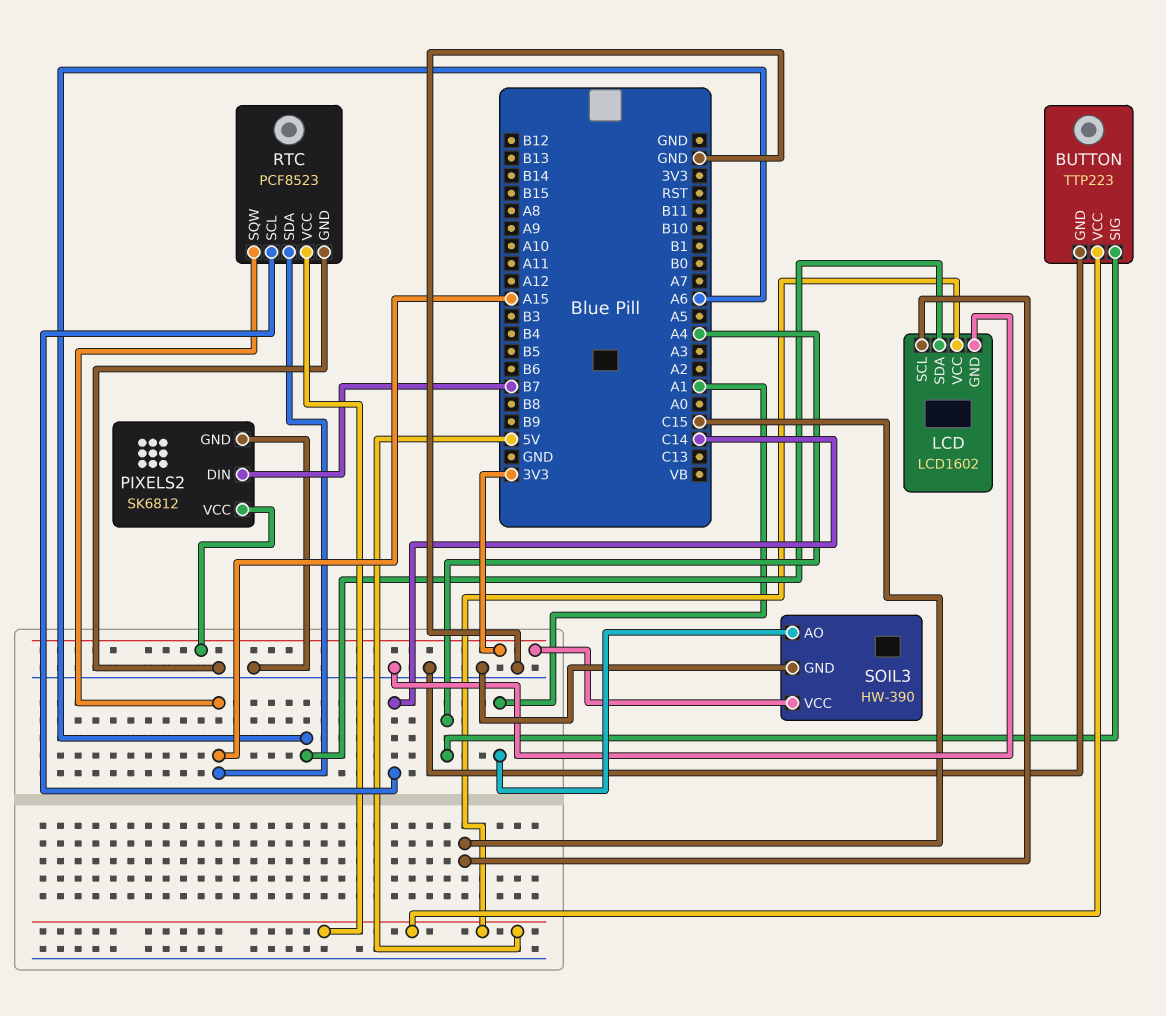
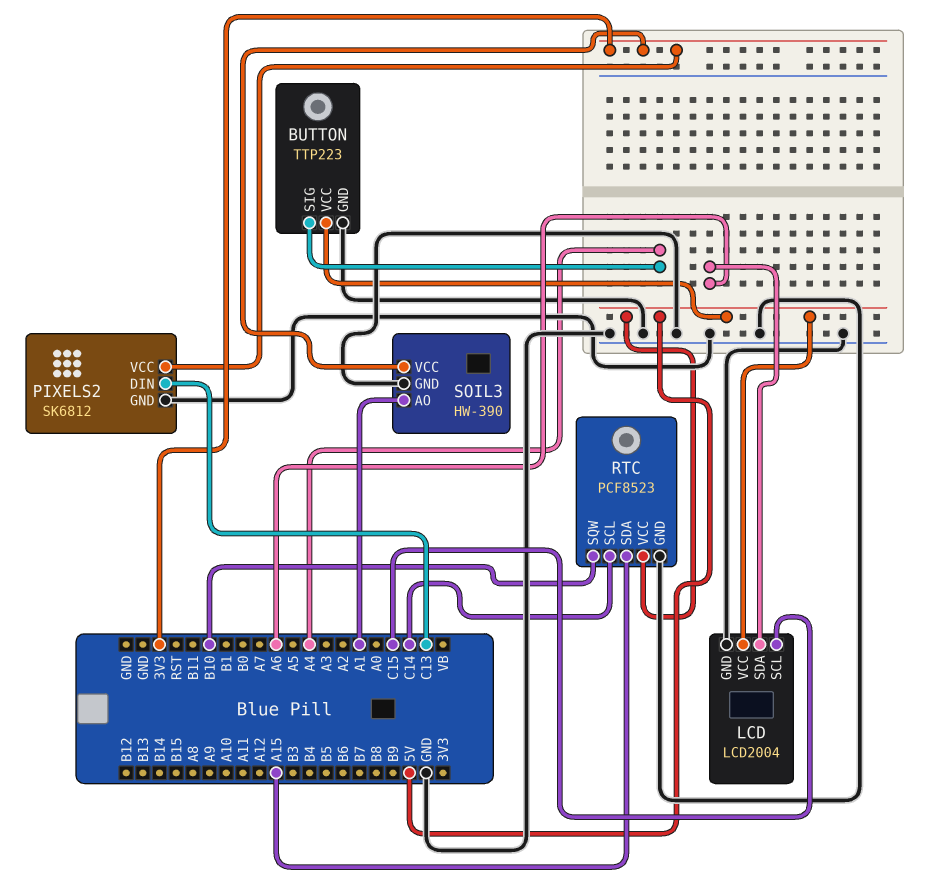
LCD: LCD1602 -> LCD2004
PIXELS2 pin DIN: B7 -> C13
RTC pin SQW: A15 -> B10

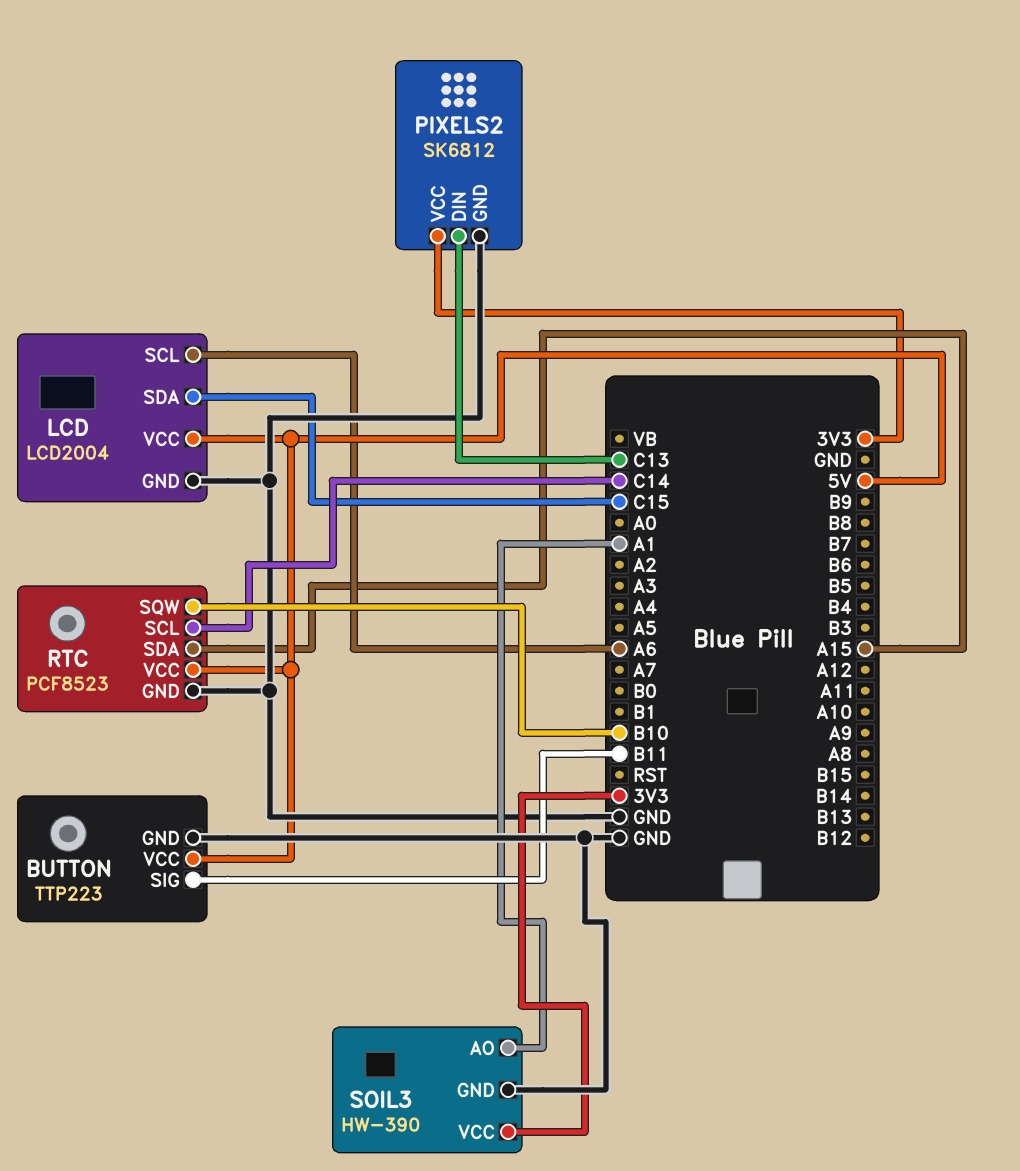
BUTTON pin SIG: A4 -> B11
LCD pin SCL: C15 -> A6
LCD pin SDA: A6 -> C15

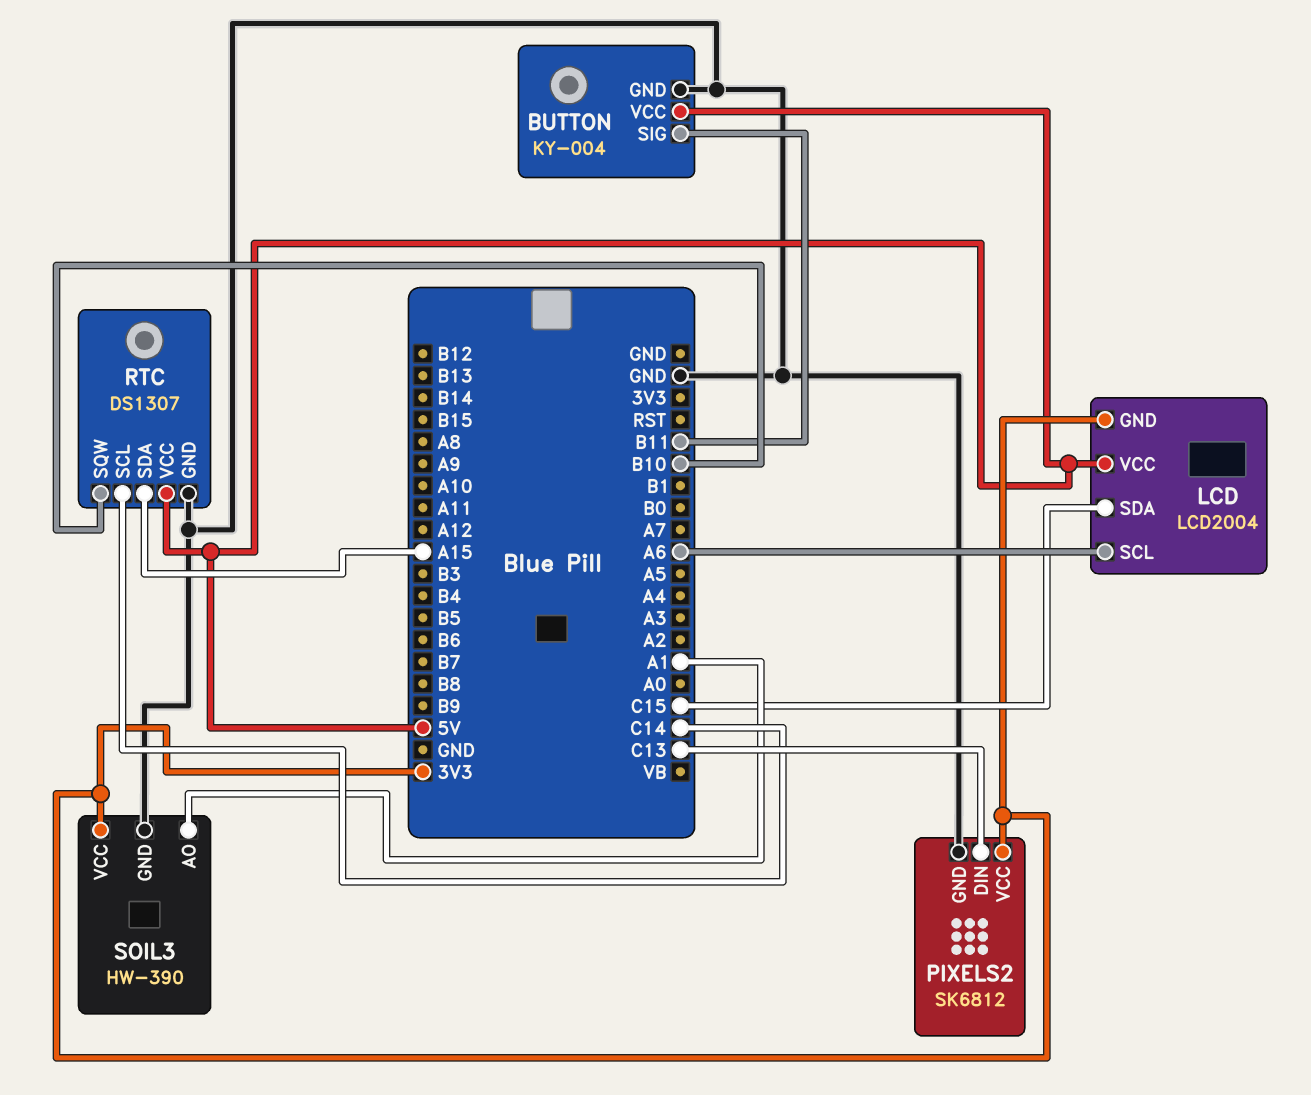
BUTTON: TTP223 -> KY-004
LCD pin GND: GND -> 3V3
RTC: PCF8523 -> DS1307

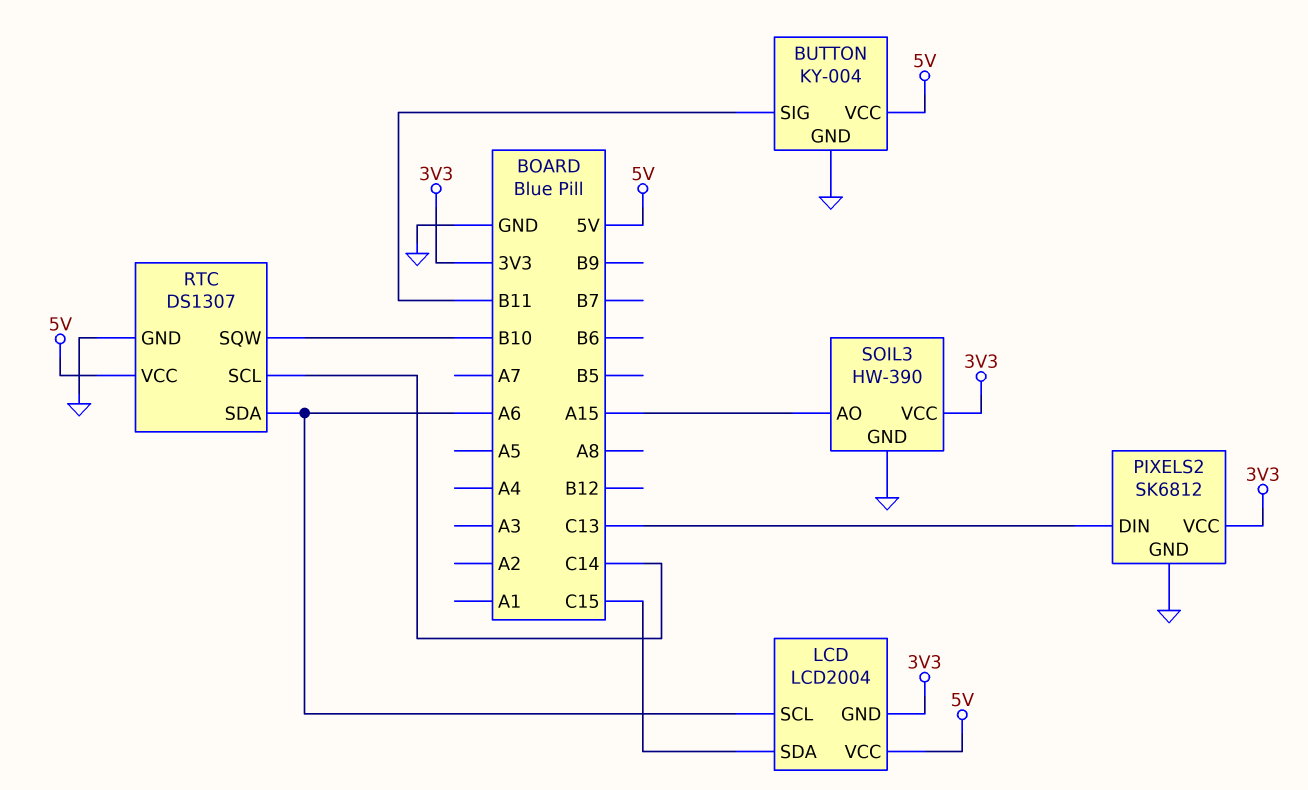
RTC pin SDA: A15 -> A6
SOIL3 pin AO: A1 -> A15

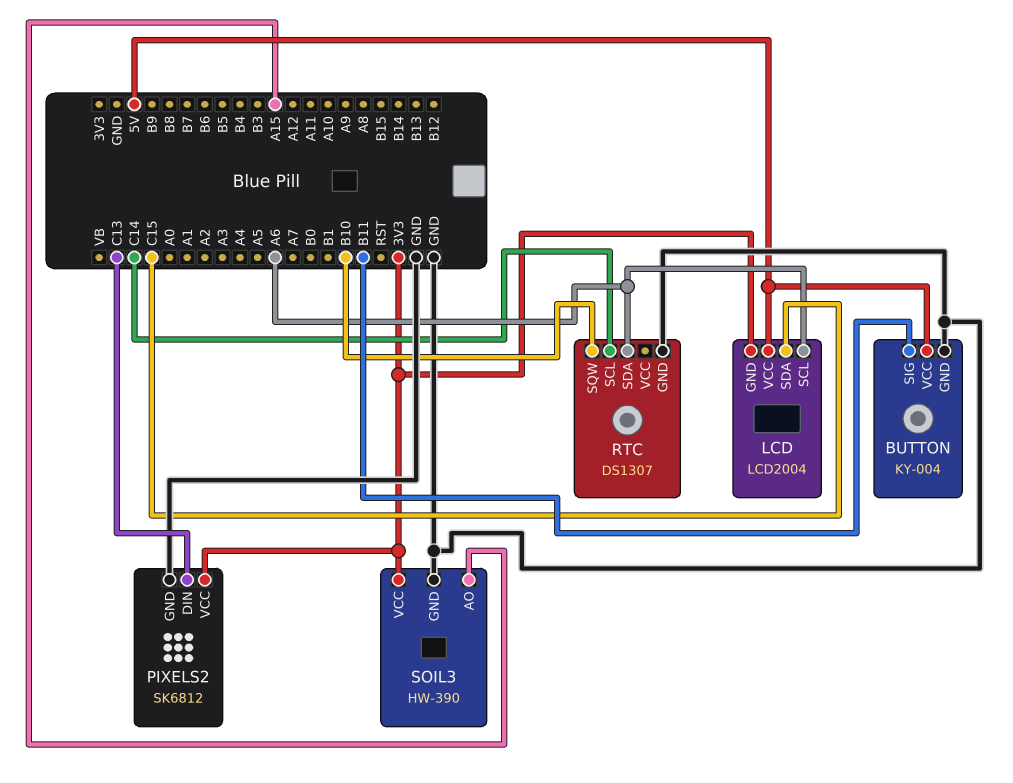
RTC pin VCC: 5V -> none

